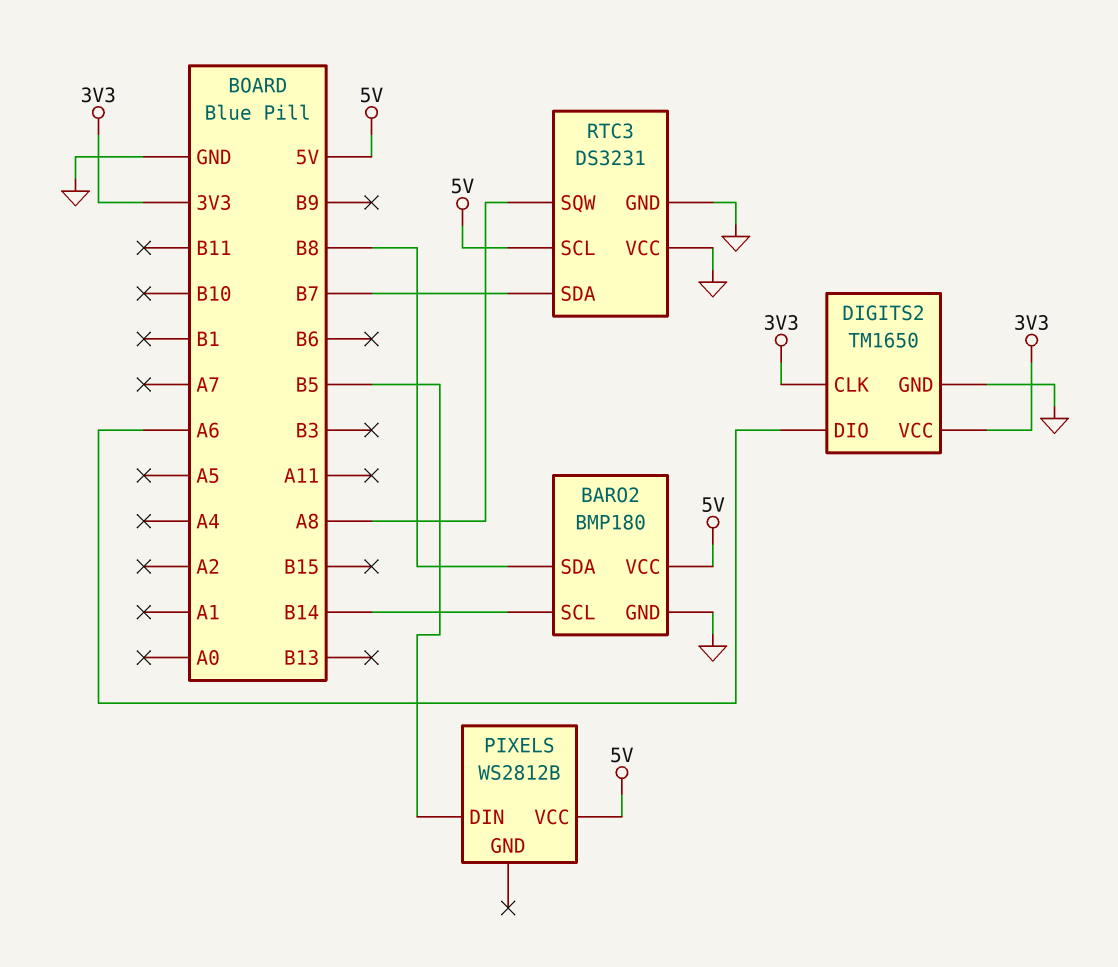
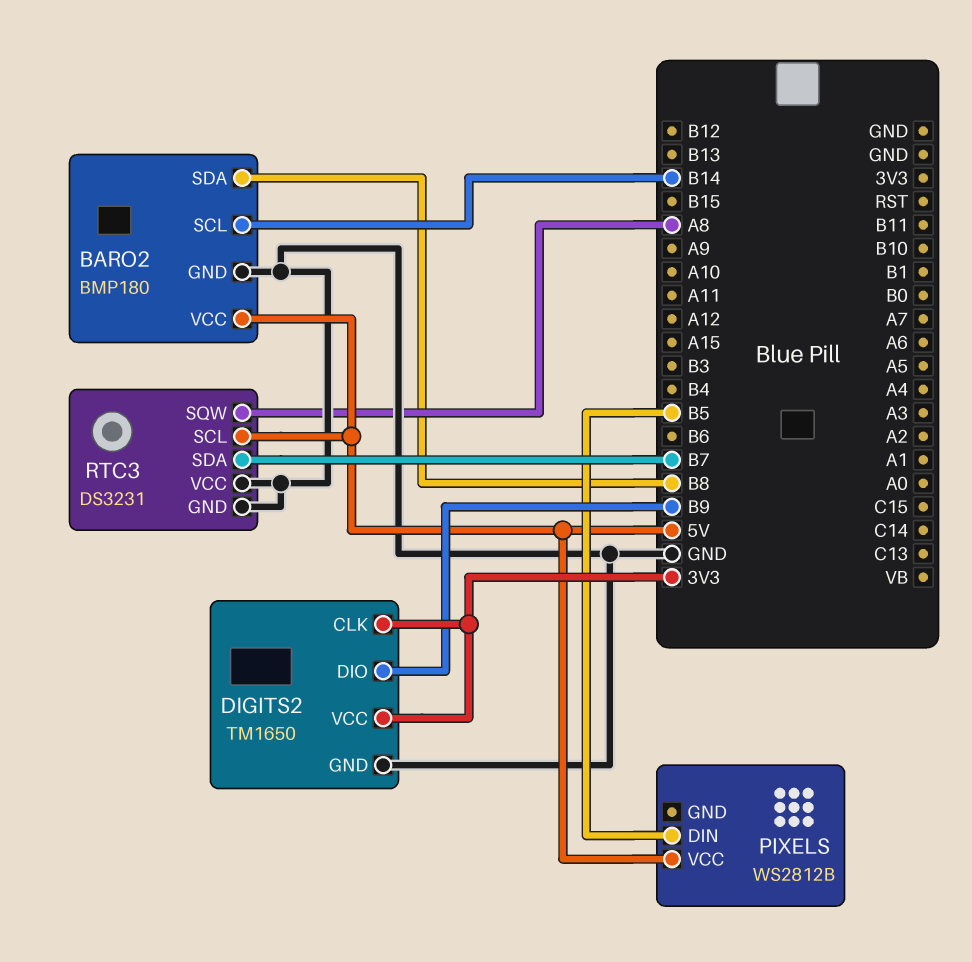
DIGITS2 pin DIO: A6 -> B9

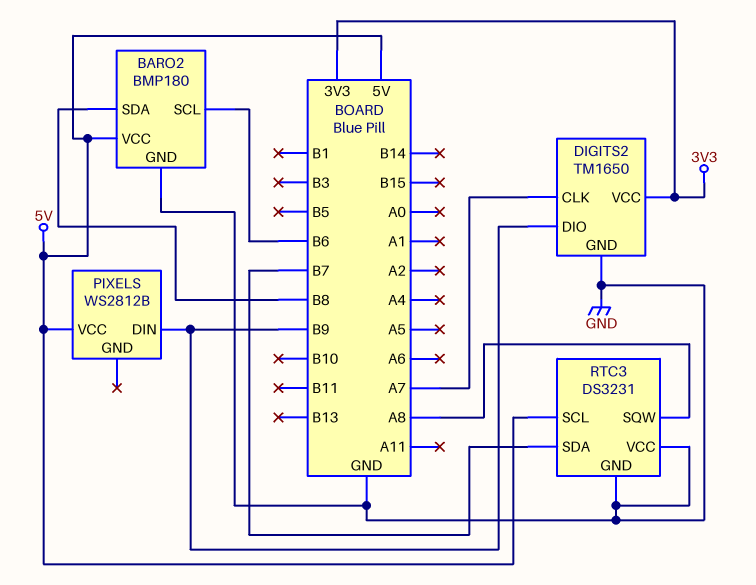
BARO2 pin SCL: B14 -> B6
DIGITS2 pin CLK: 3V3 -> A7
PIXELS pin DIN: B5 -> B9

